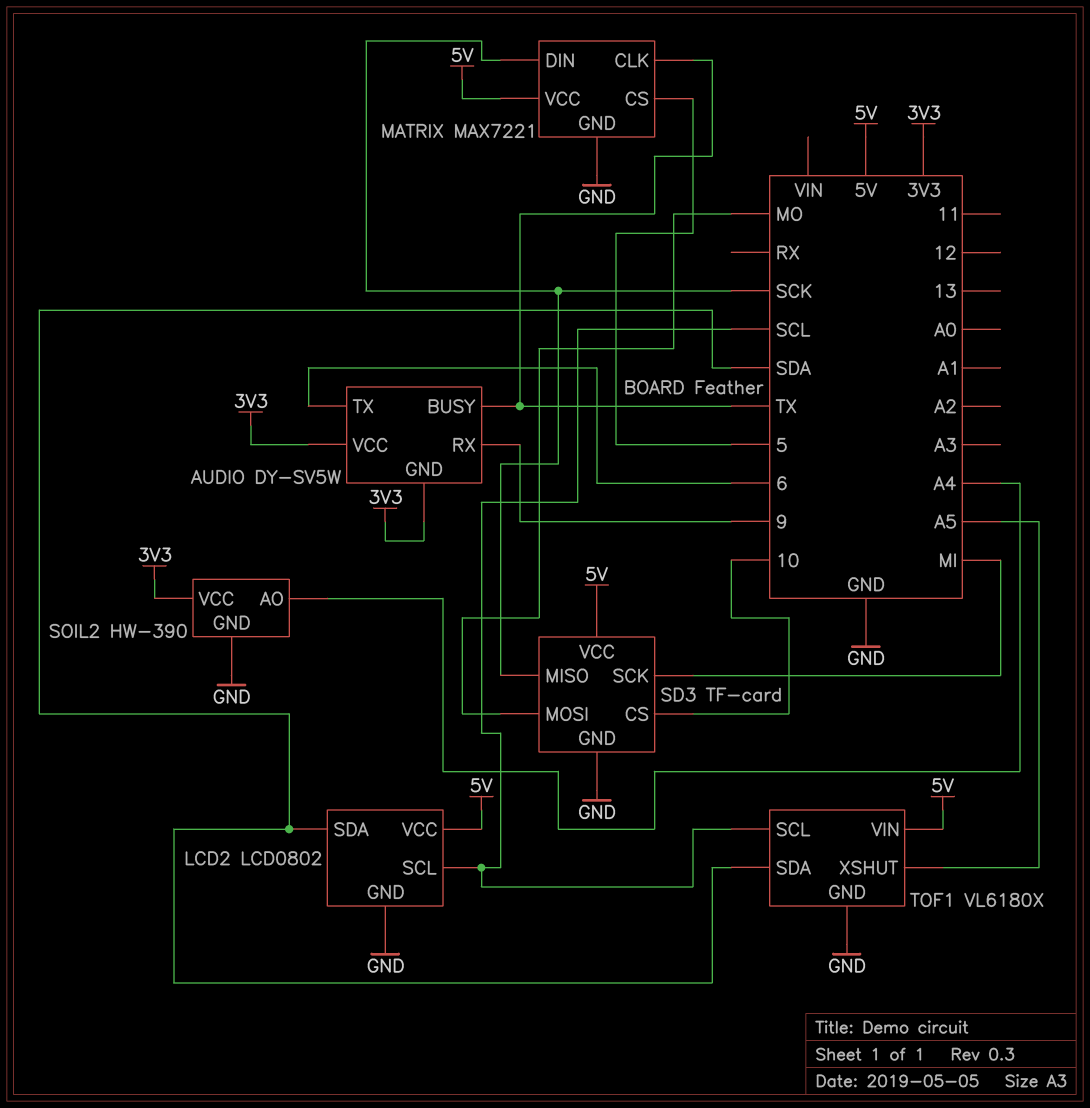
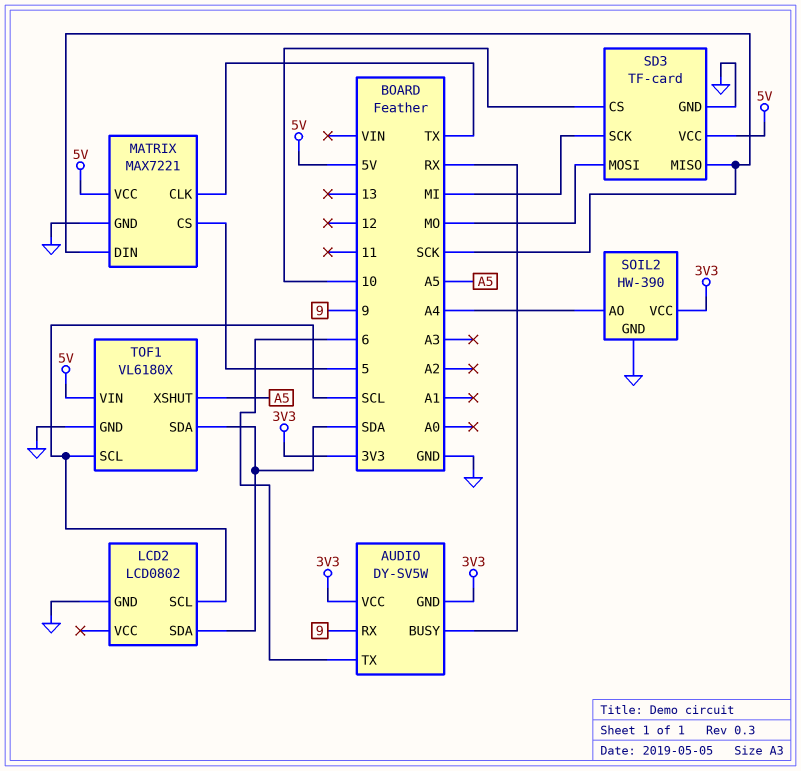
AUDIO pin BUSY: TX -> RX
LCD2 pin VCC: 5V -> none

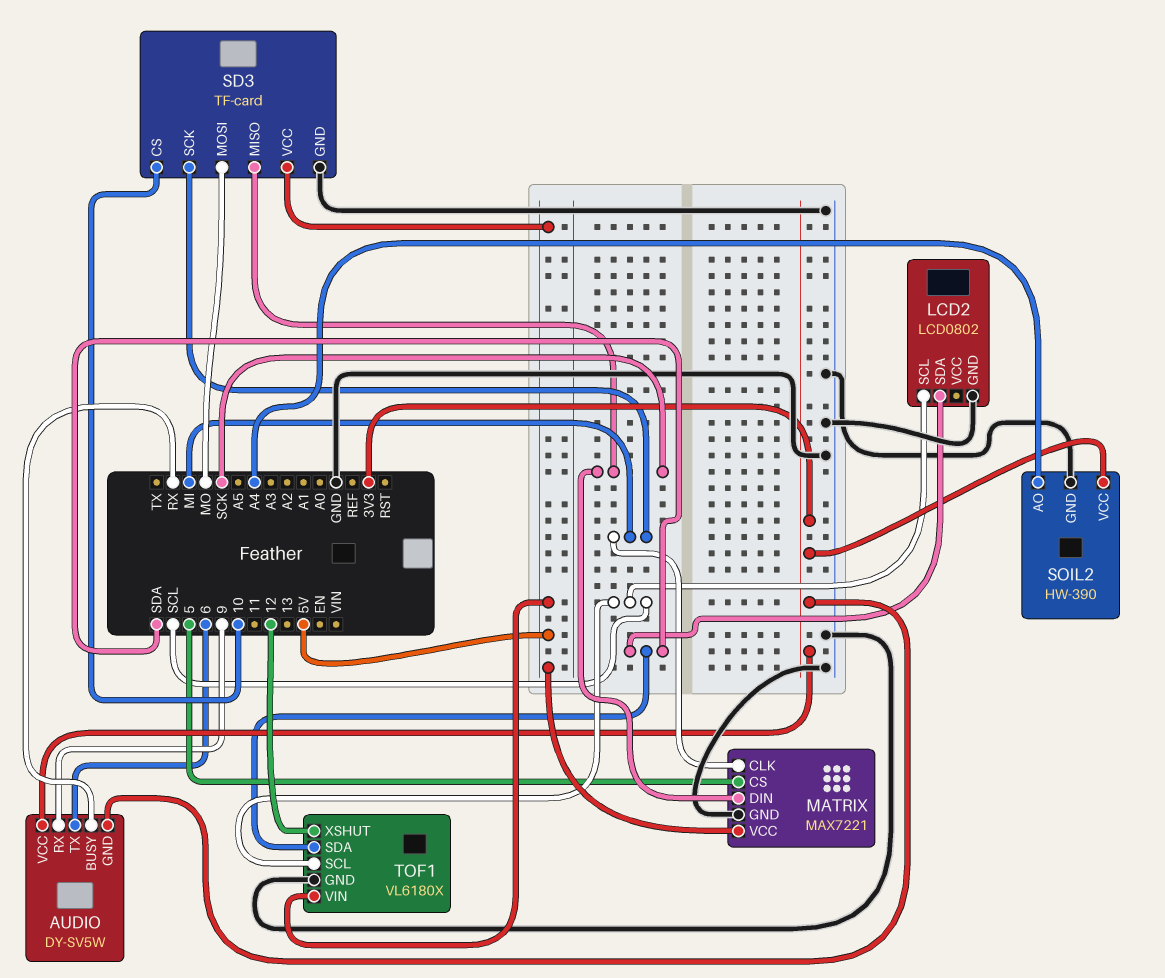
MATRIX pin CLK: TX -> MI
TOF1 pin XSHUT: A5 -> 12

